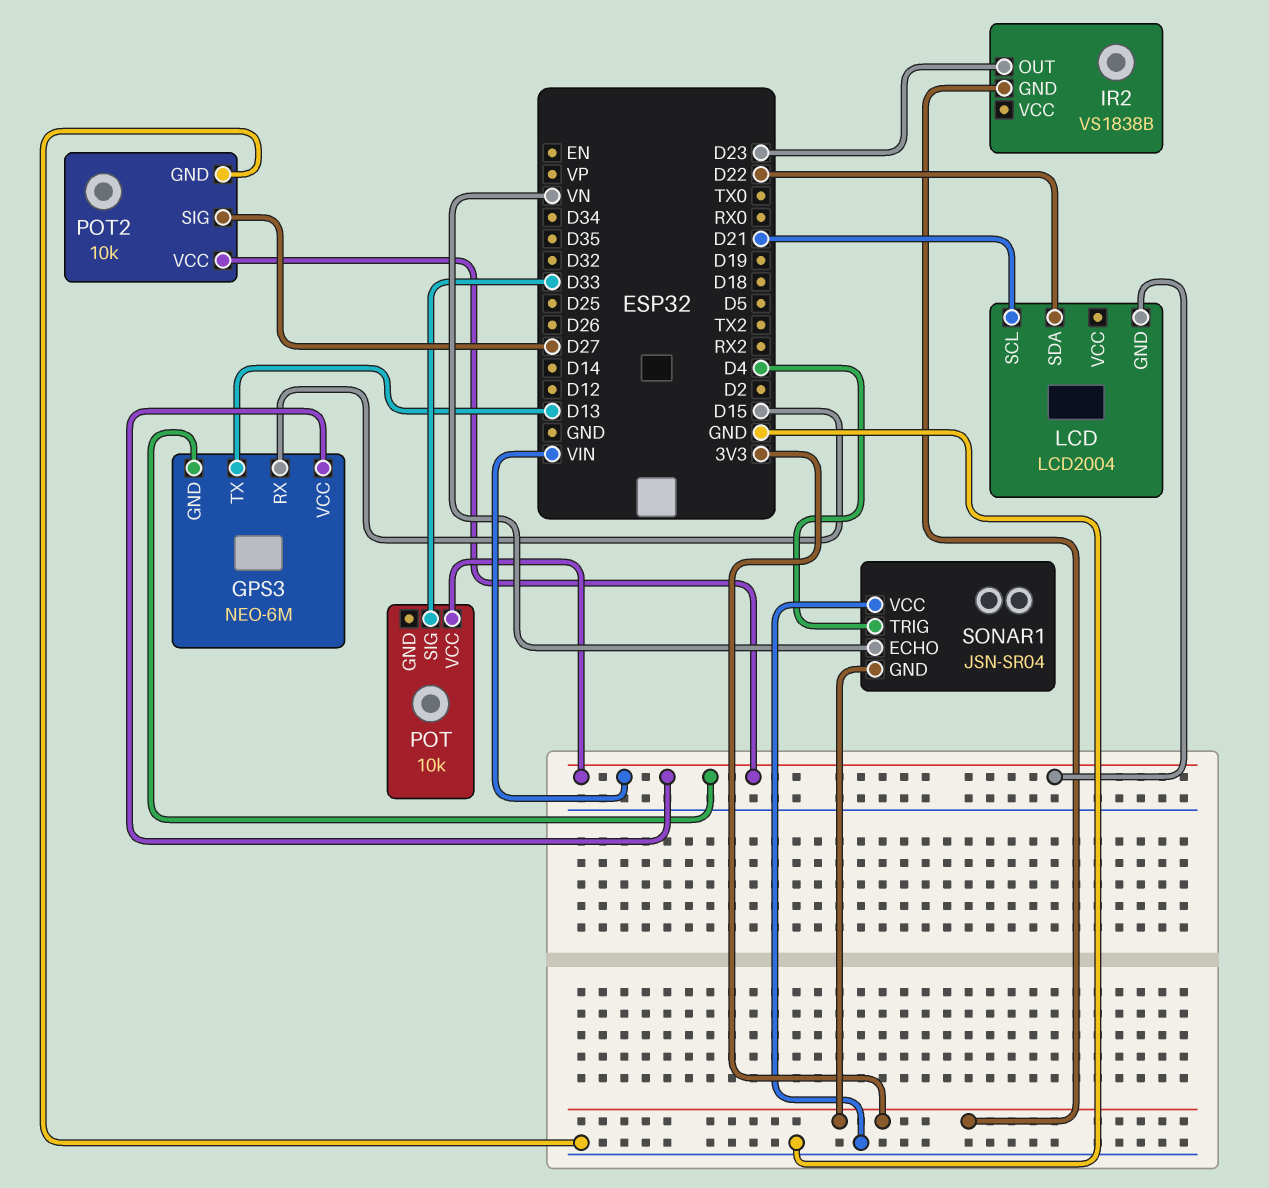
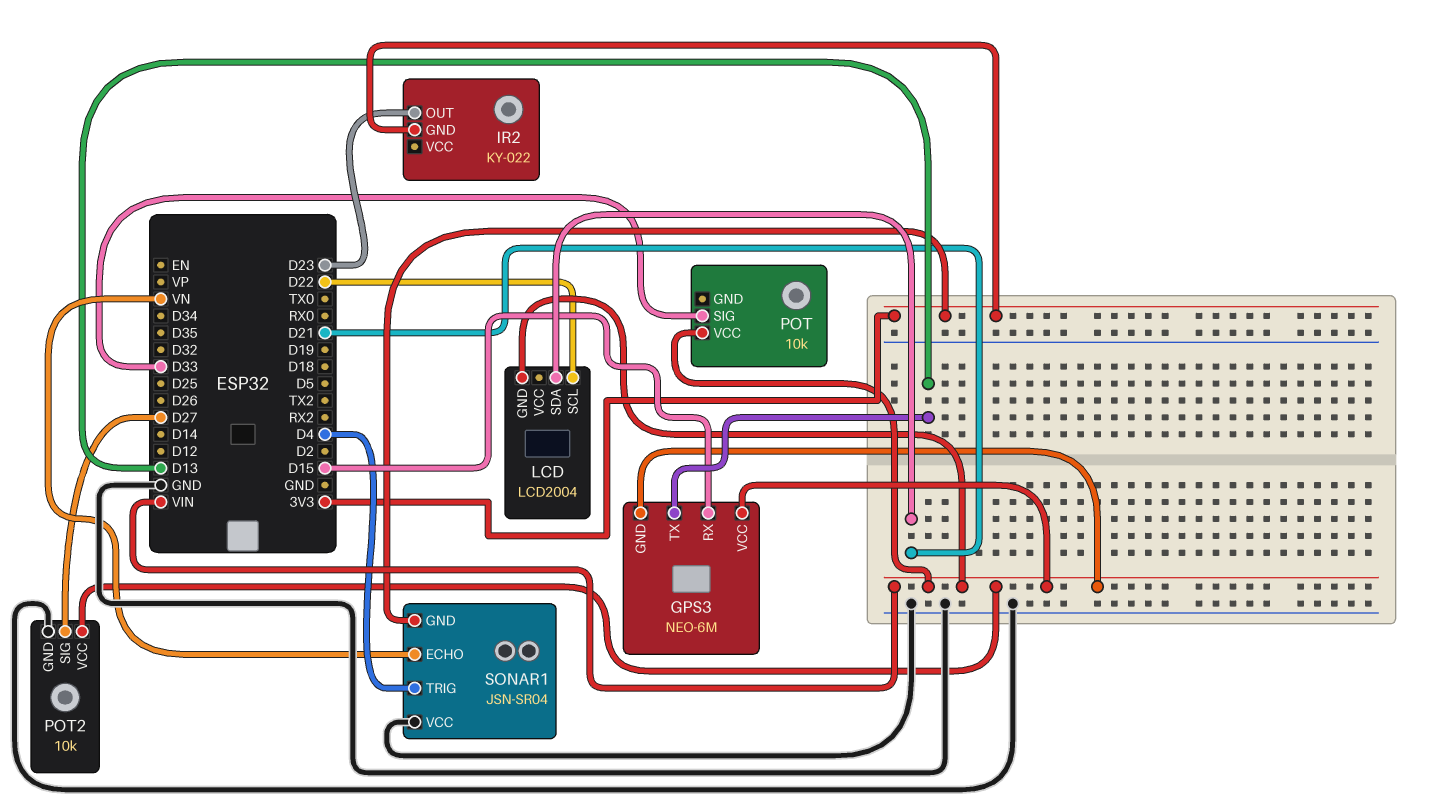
IR2: VS1838B -> KY-022
LCD pin SCL: D21 -> D22
LCD pin SDA: D22 -> D21

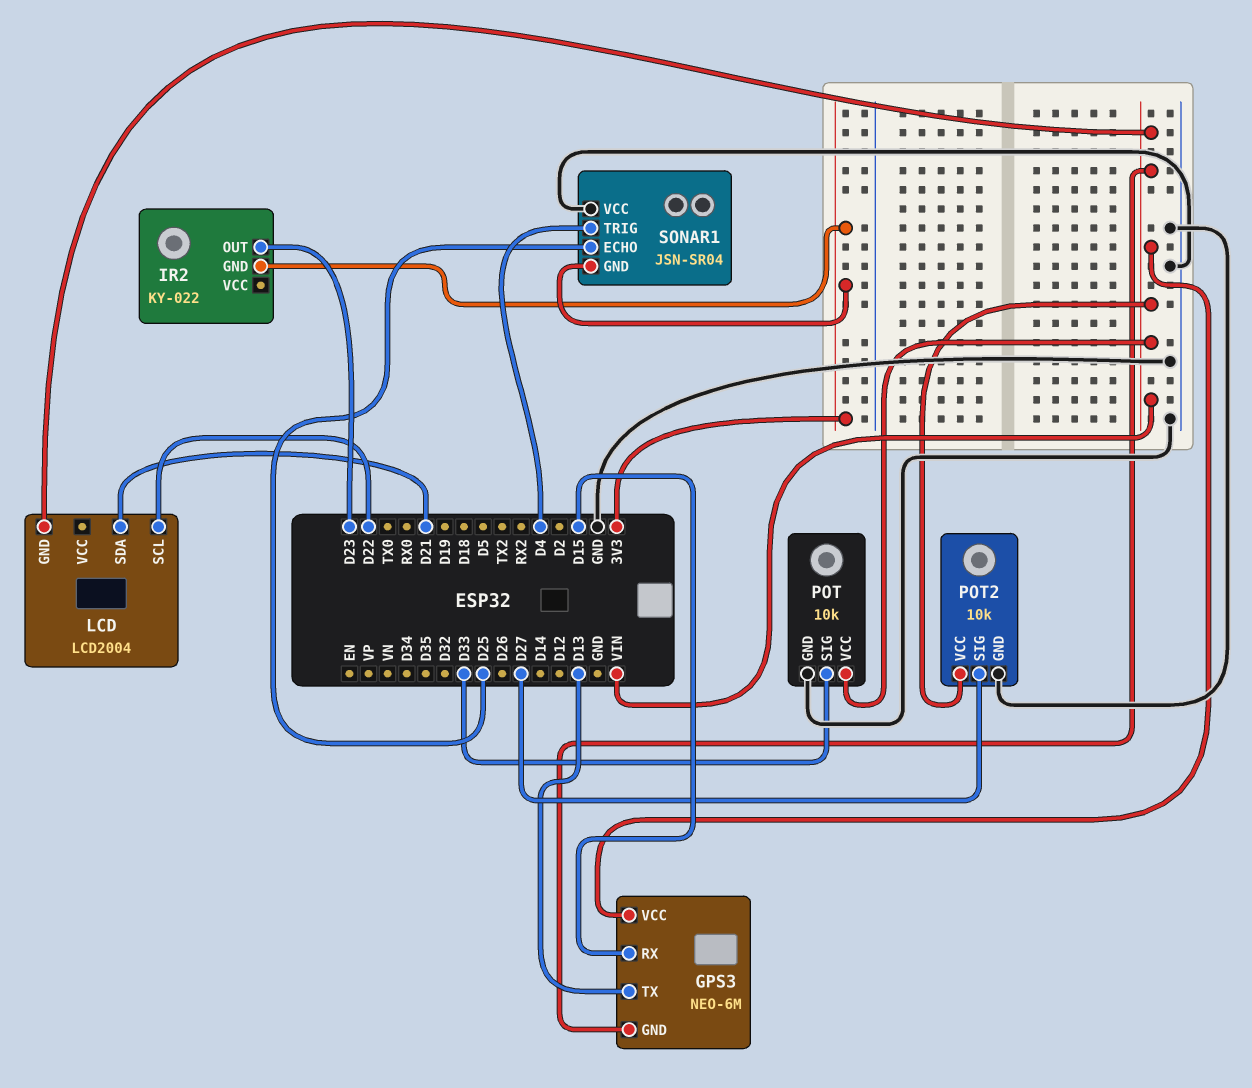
POT pin GND: none -> GND
SONAR1 pin ECHO: VN -> D25

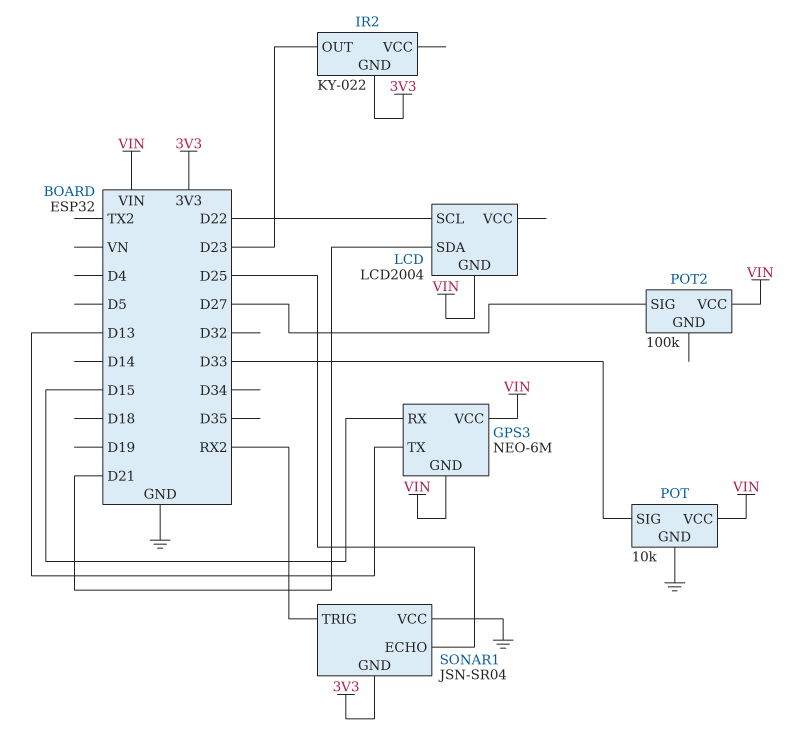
POT2: 10k -> 100k
POT2 pin GND: GND -> none
SONAR1 pin TRIG: D4 -> RX2

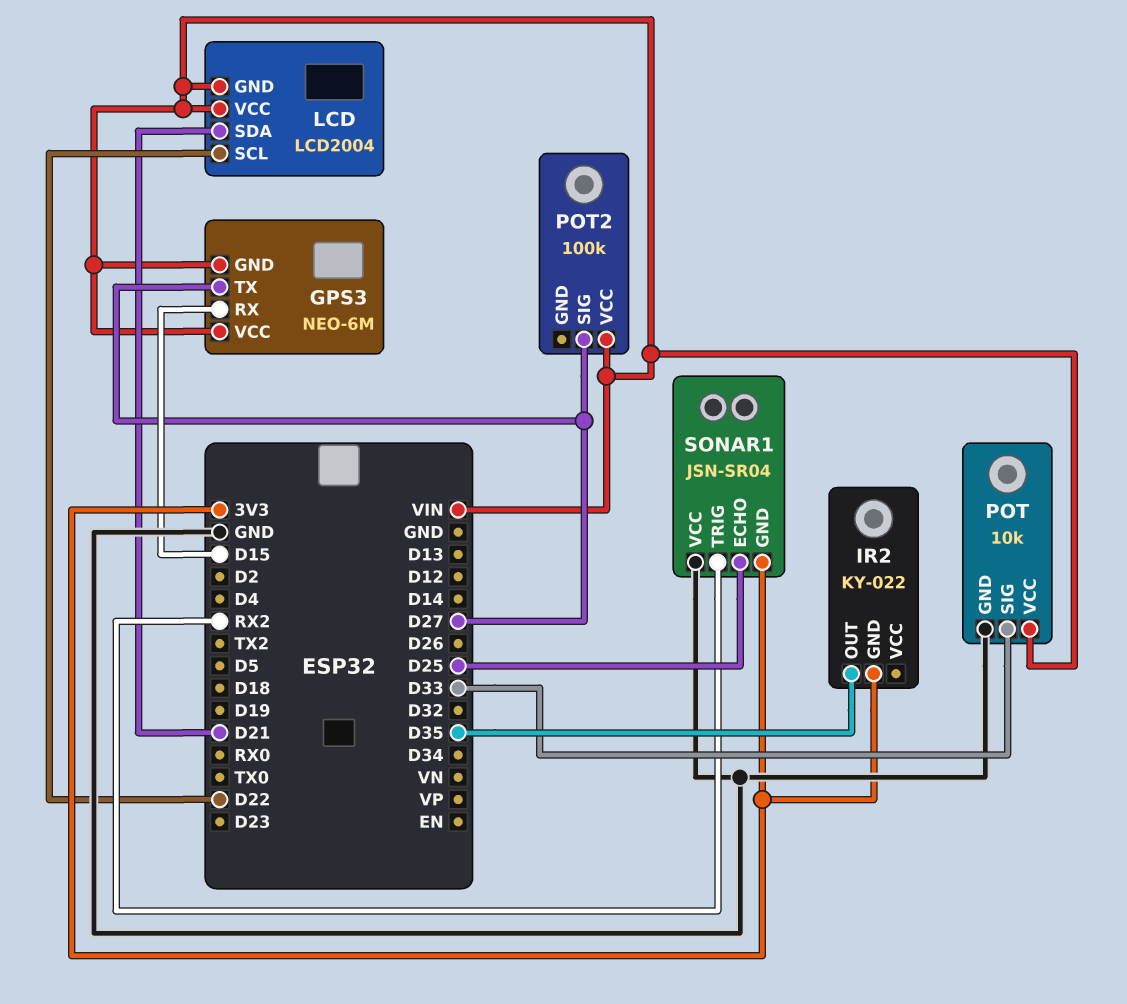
GPS3 pin TX: D13 -> D27
IR2 pin OUT: D23 -> D35
LCD pin VCC: none -> VIN

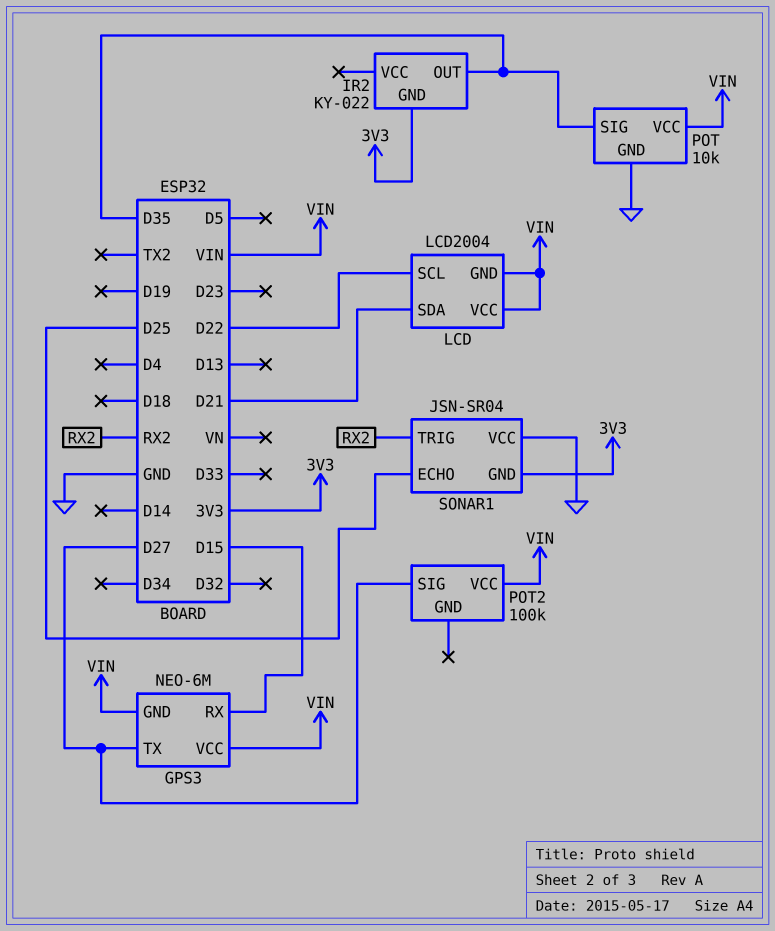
POT pin SIG: D33 -> D35

